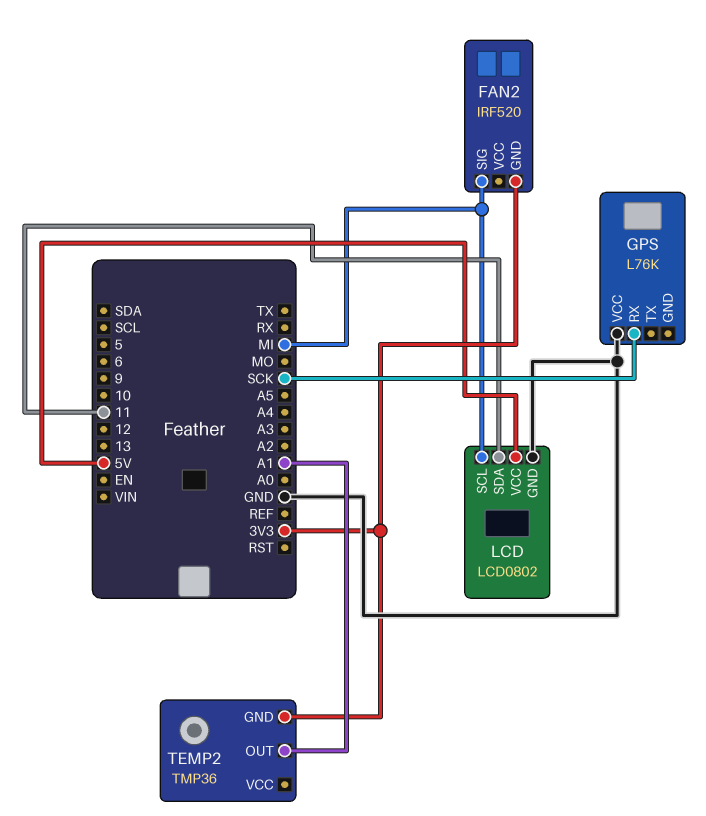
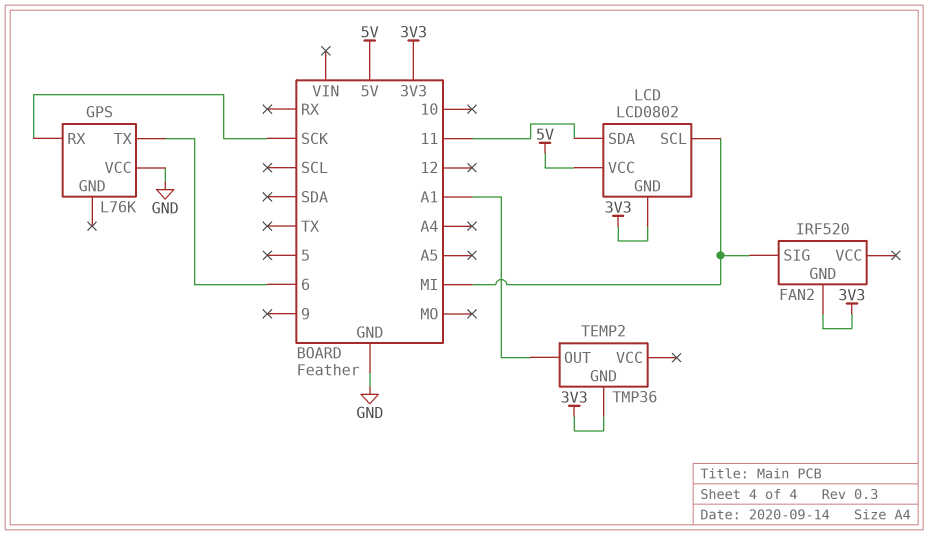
GPS pin TX: none -> 6
LCD pin GND: GND -> 3V3

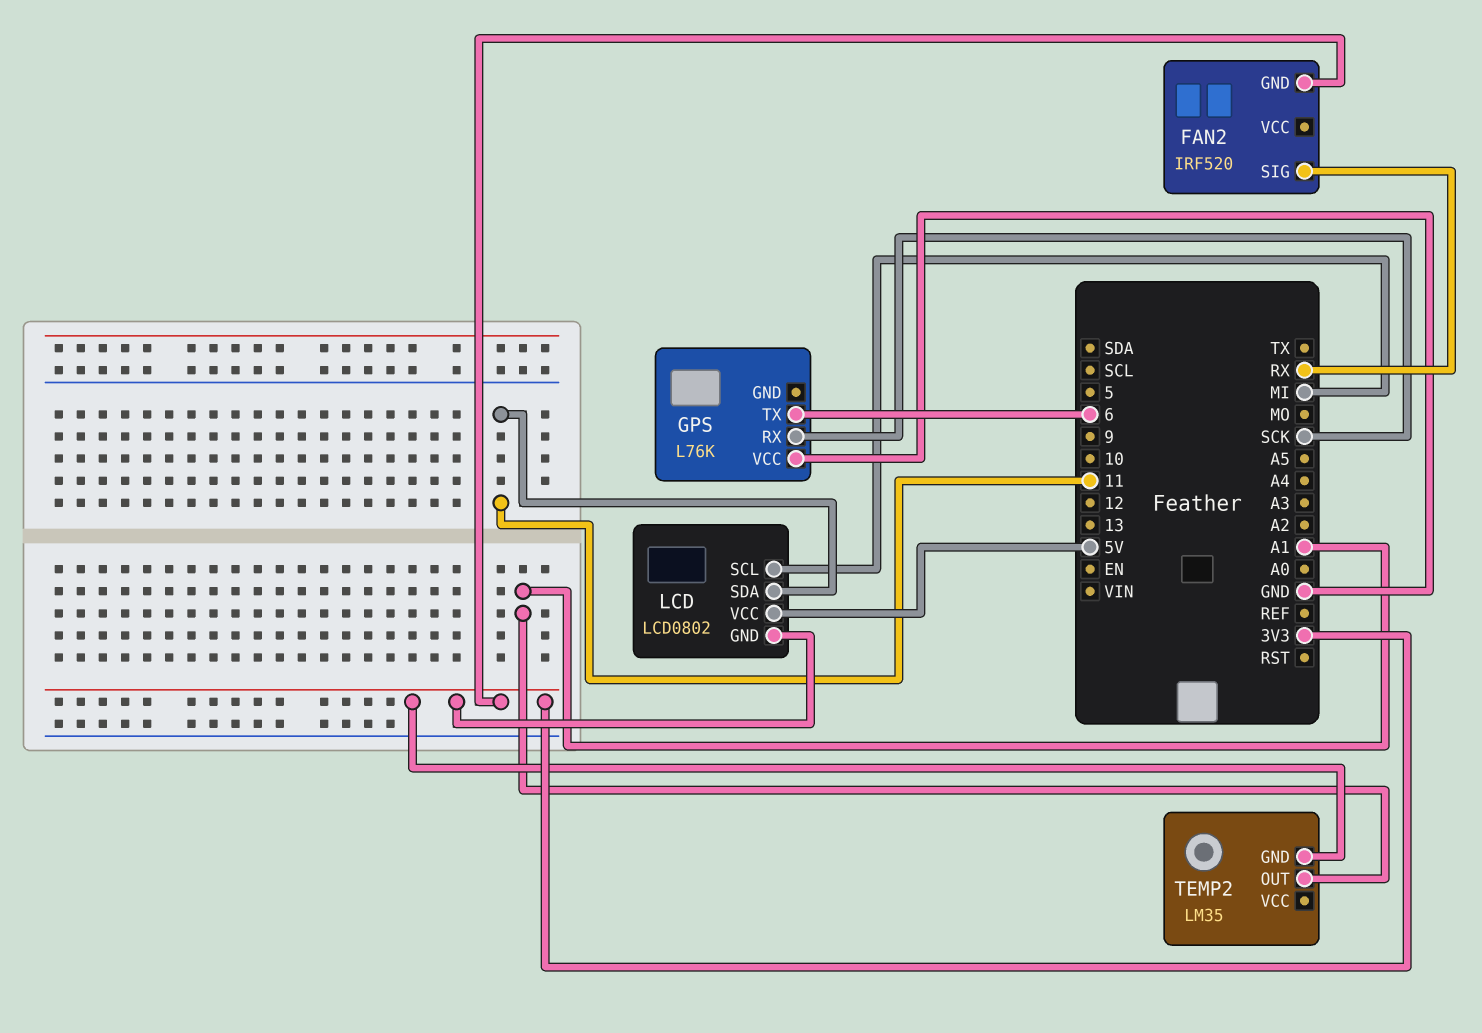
FAN2 pin SIG: MI -> RX
TEMP2: TMP36 -> LM35

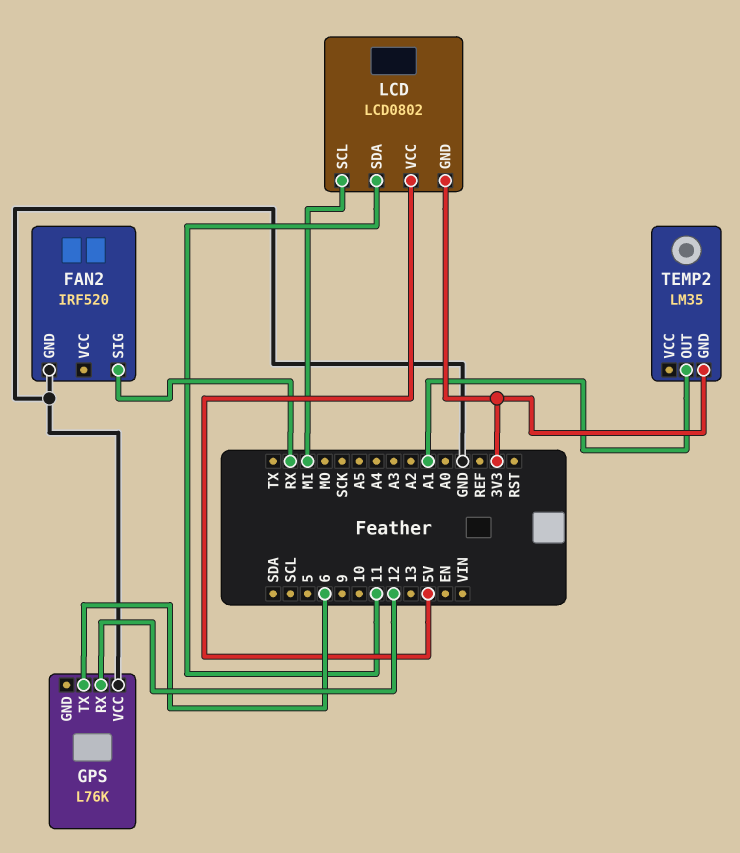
FAN2 pin GND: 3V3 -> GND
GPS pin RX: SCK -> 12

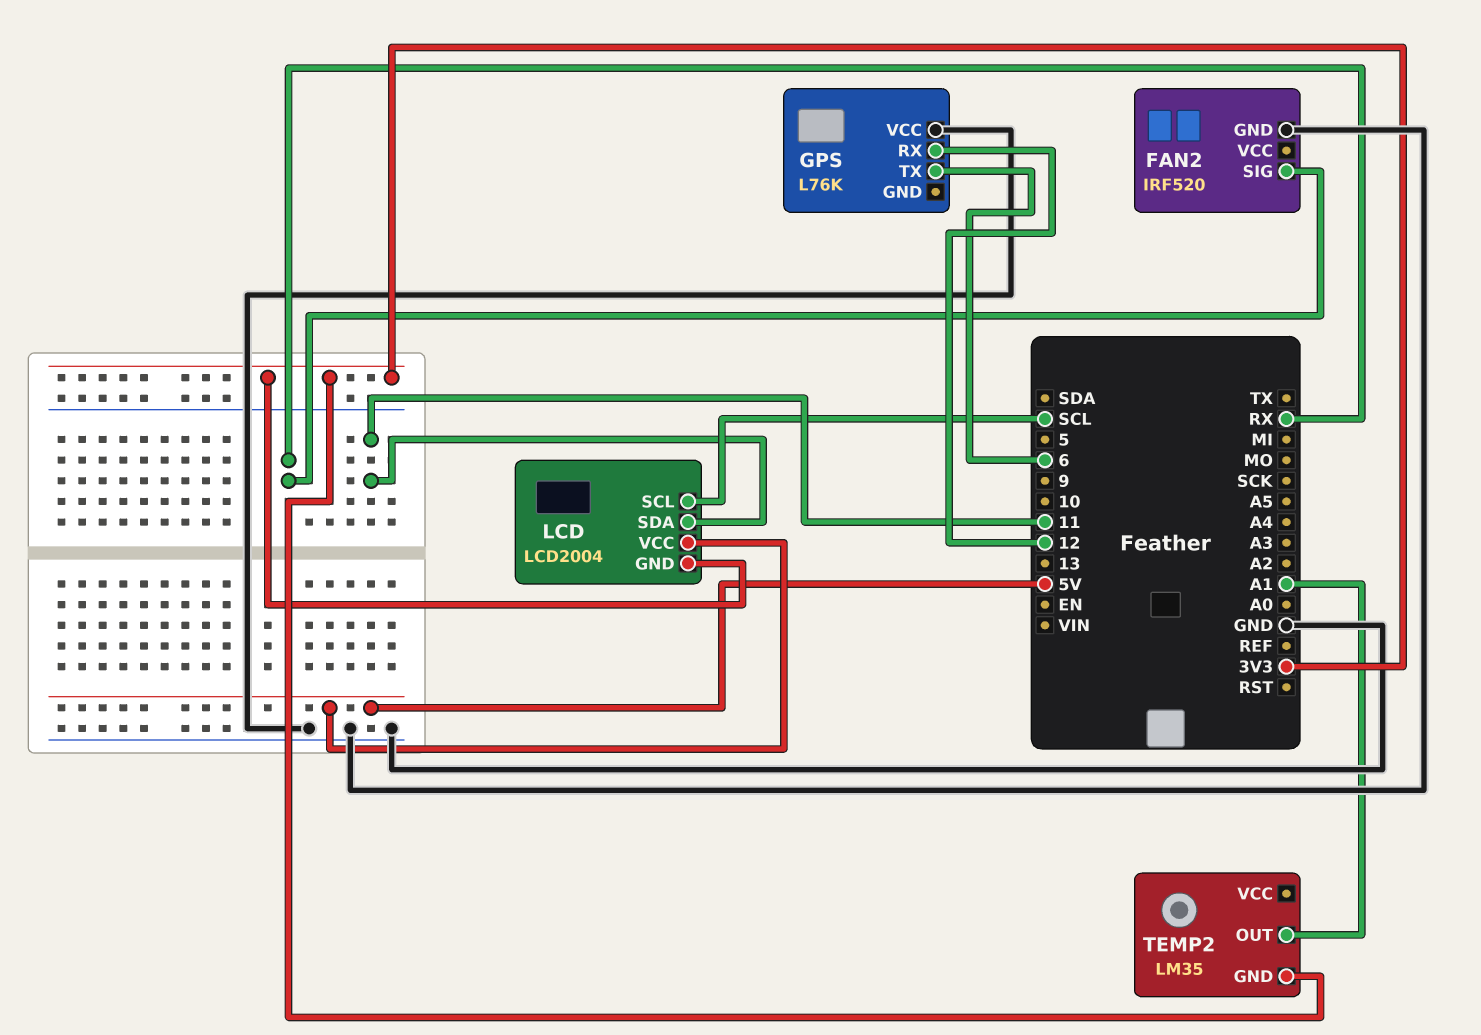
LCD: LCD0802 -> LCD2004
LCD pin SCL: MI -> SCL

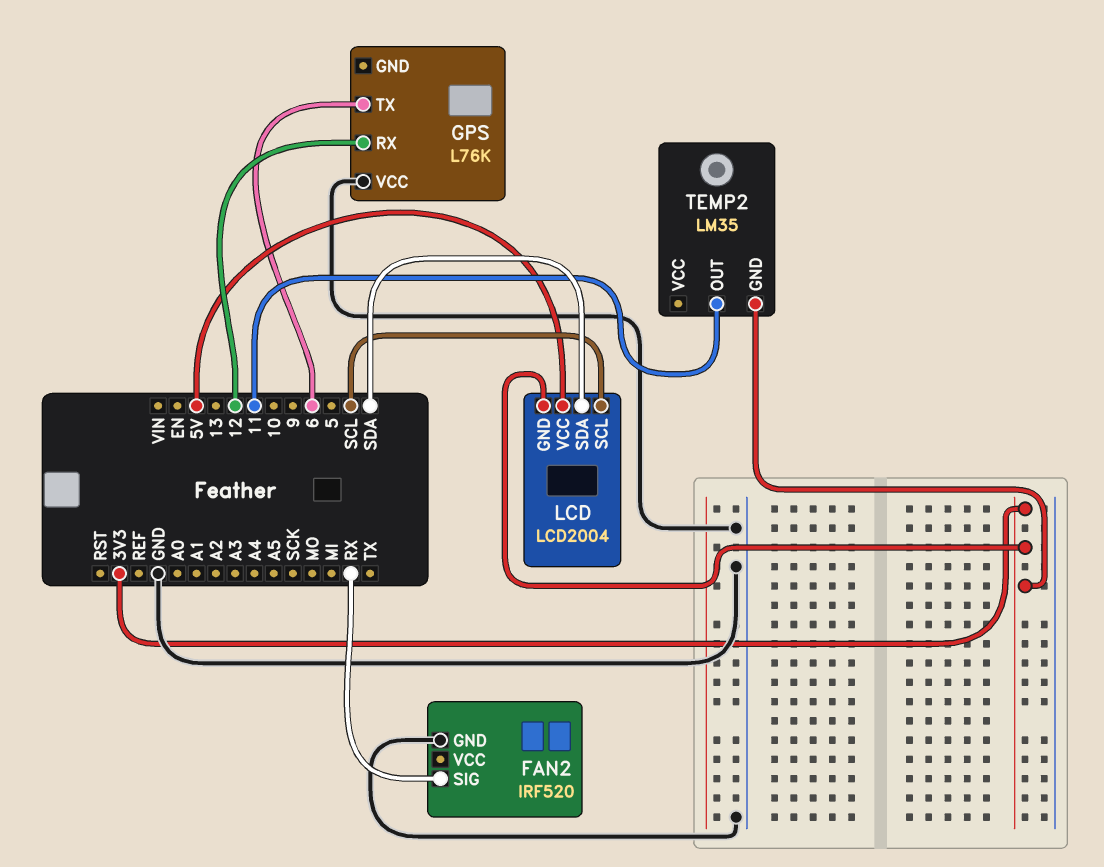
LCD pin SDA: 11 -> SDA
TEMP2 pin OUT: A1 -> 11

